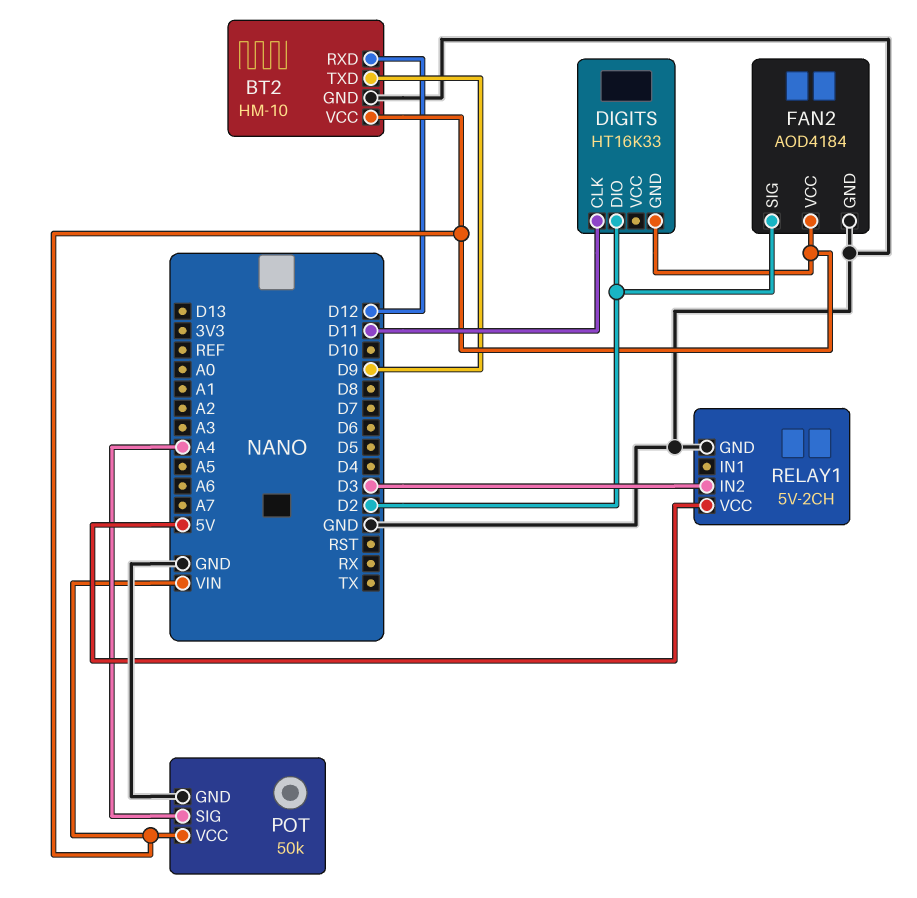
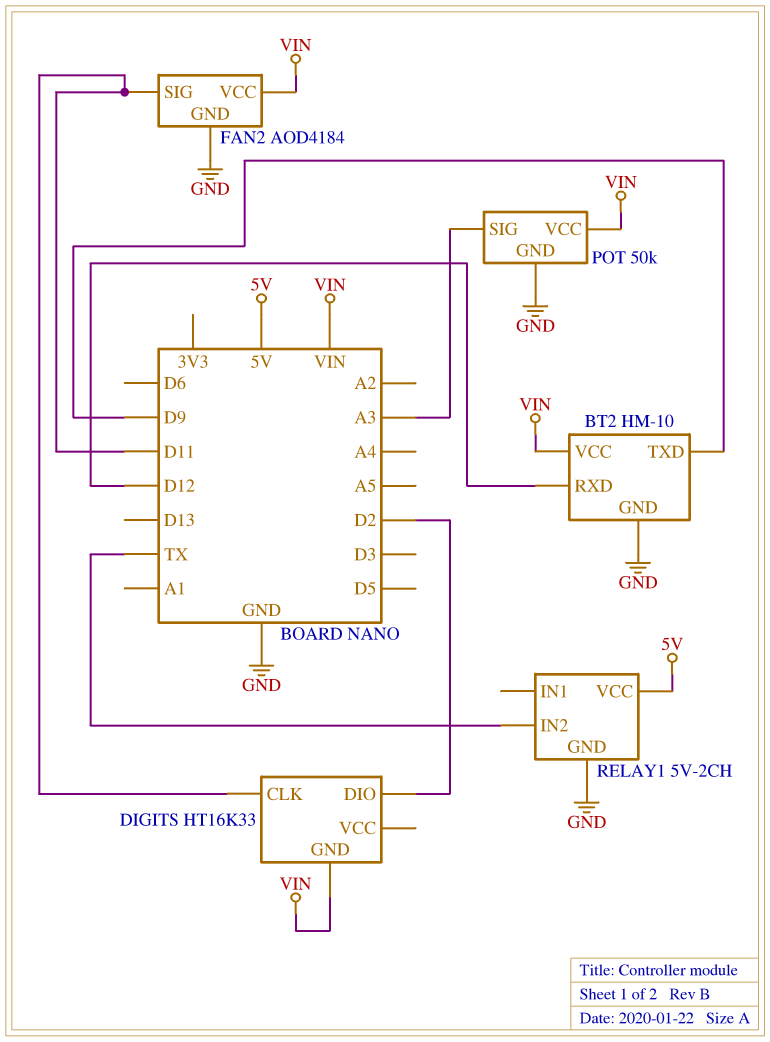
FAN2 pin SIG: D2 -> D11
POT pin SIG: A4 -> A3
RELAY1 pin IN2: D3 -> TX

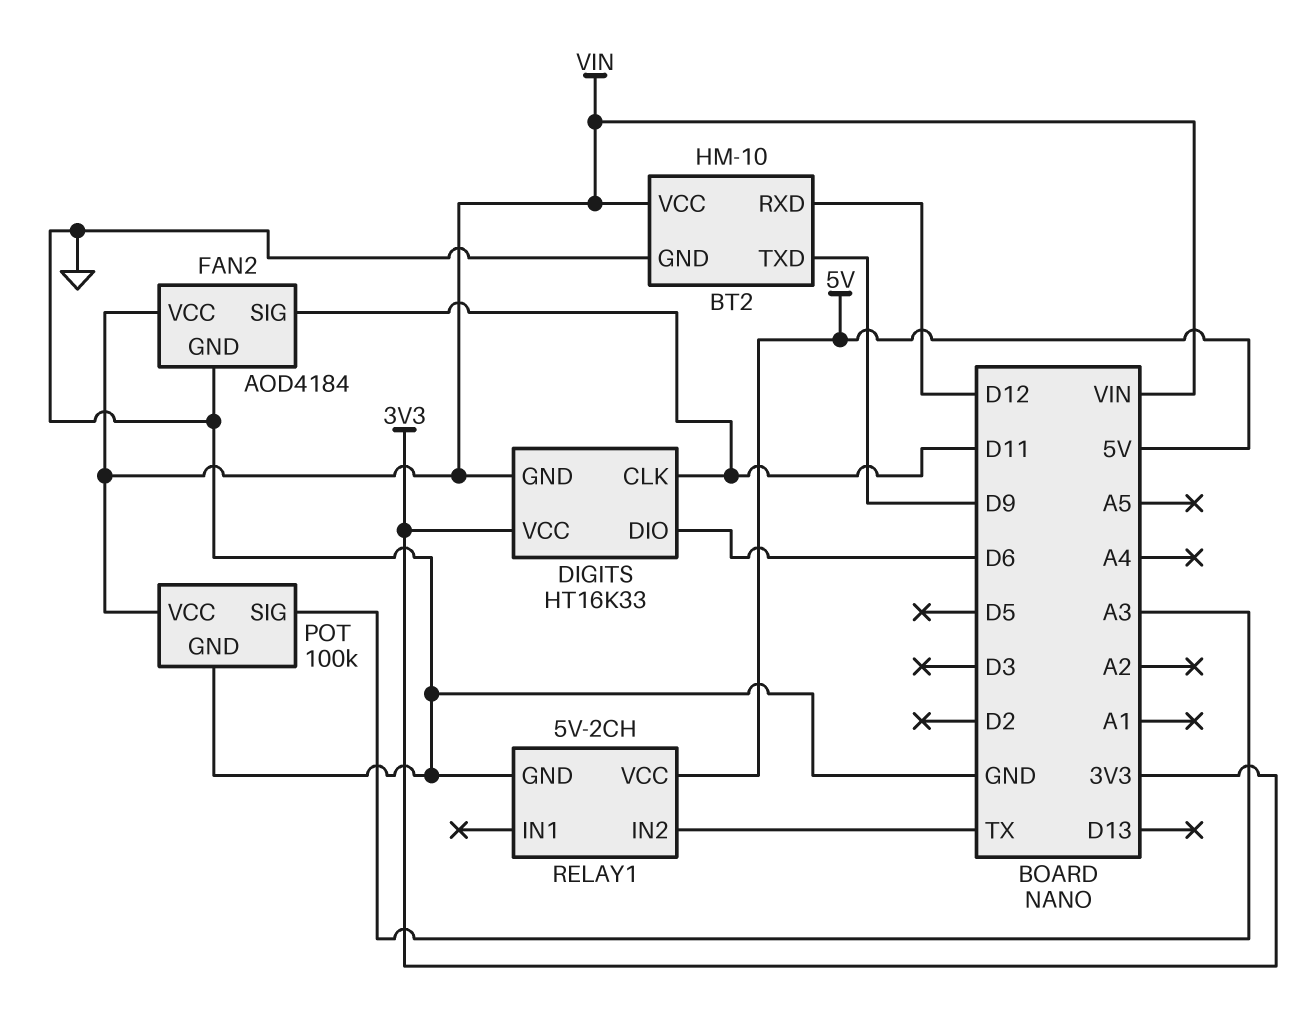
DIGITS pin DIO: D2 -> D6
DIGITS pin VCC: none -> 3V3
POT: 50k -> 100k

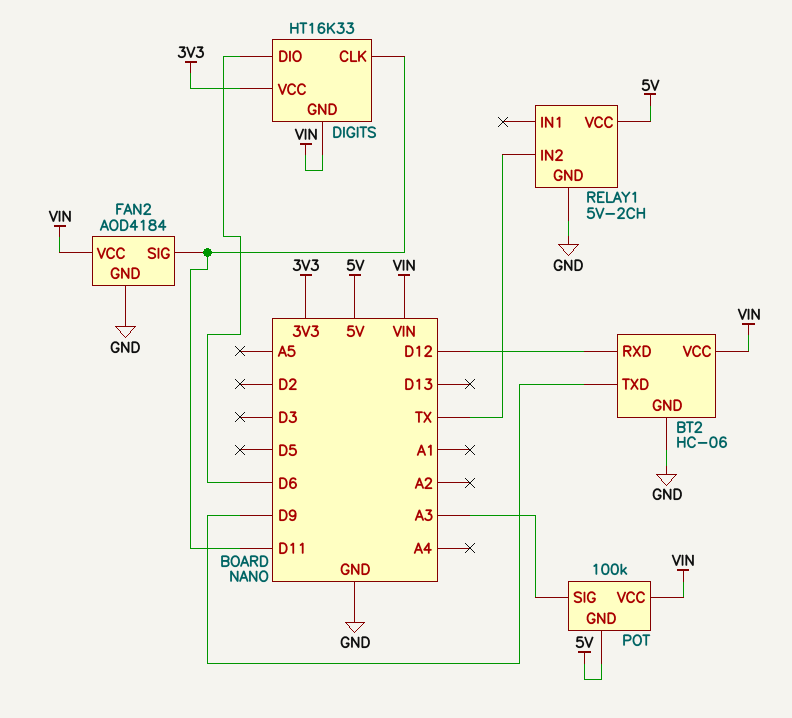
BT2: HM-10 -> HC-06
POT pin GND: GND -> 5V

